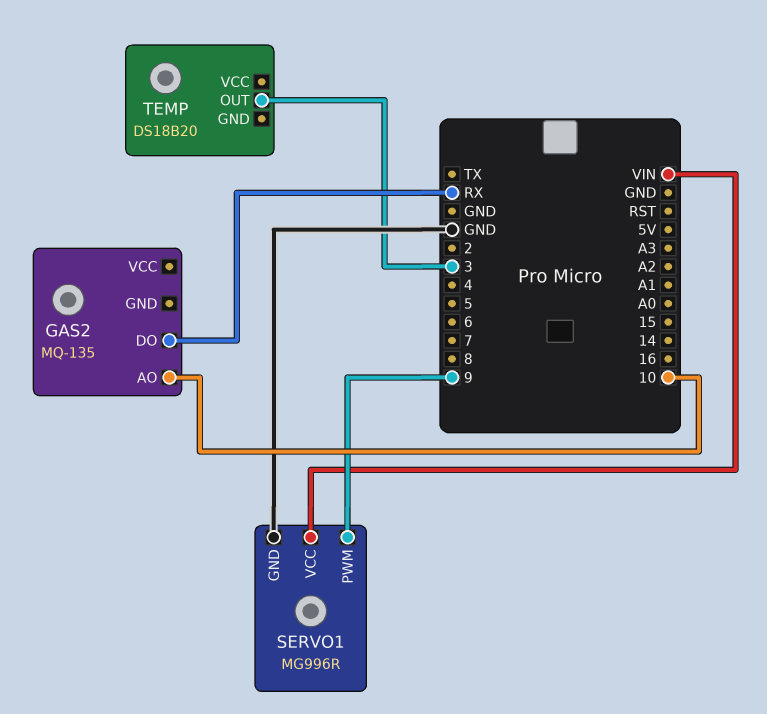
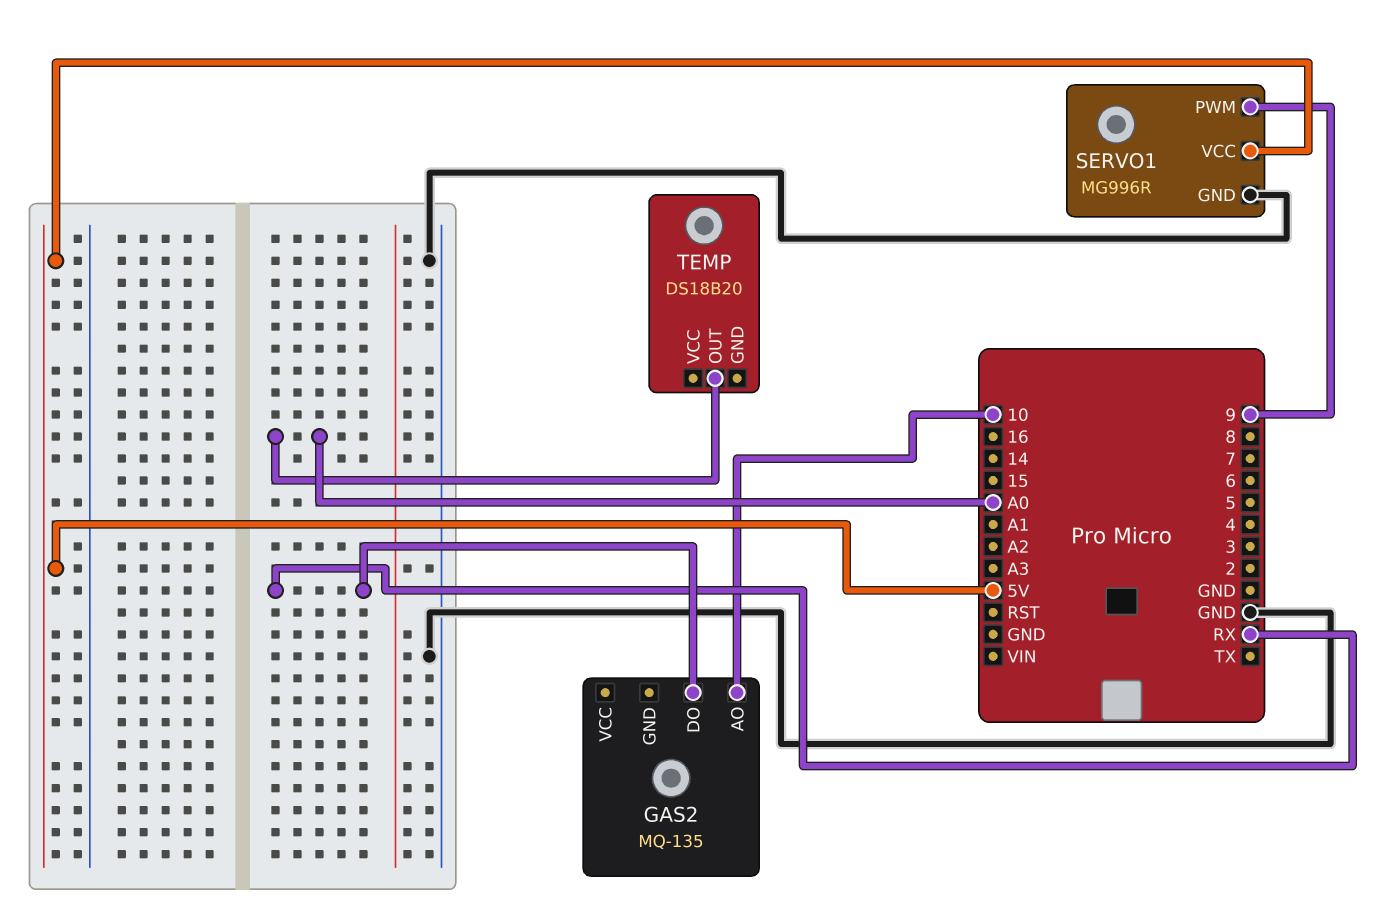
SERVO1 pin VCC: VIN -> 5V
TEMP pin OUT: 3 -> A0

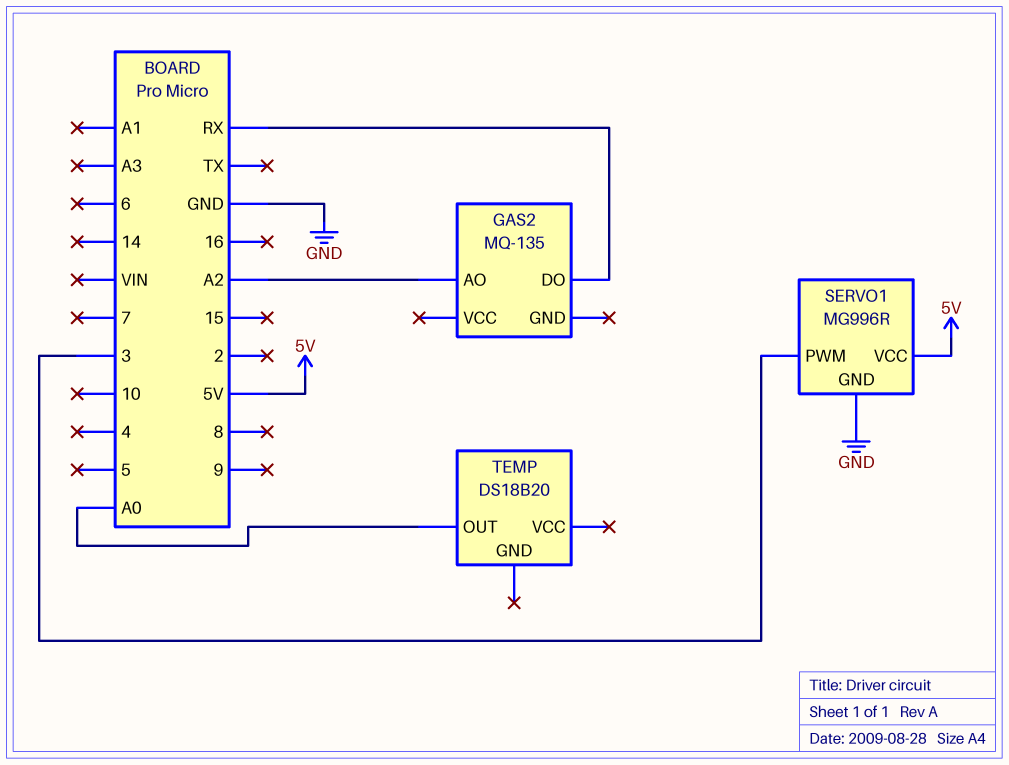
GAS2 pin AO: 10 -> A2
SERVO1 pin PWM: 9 -> 3

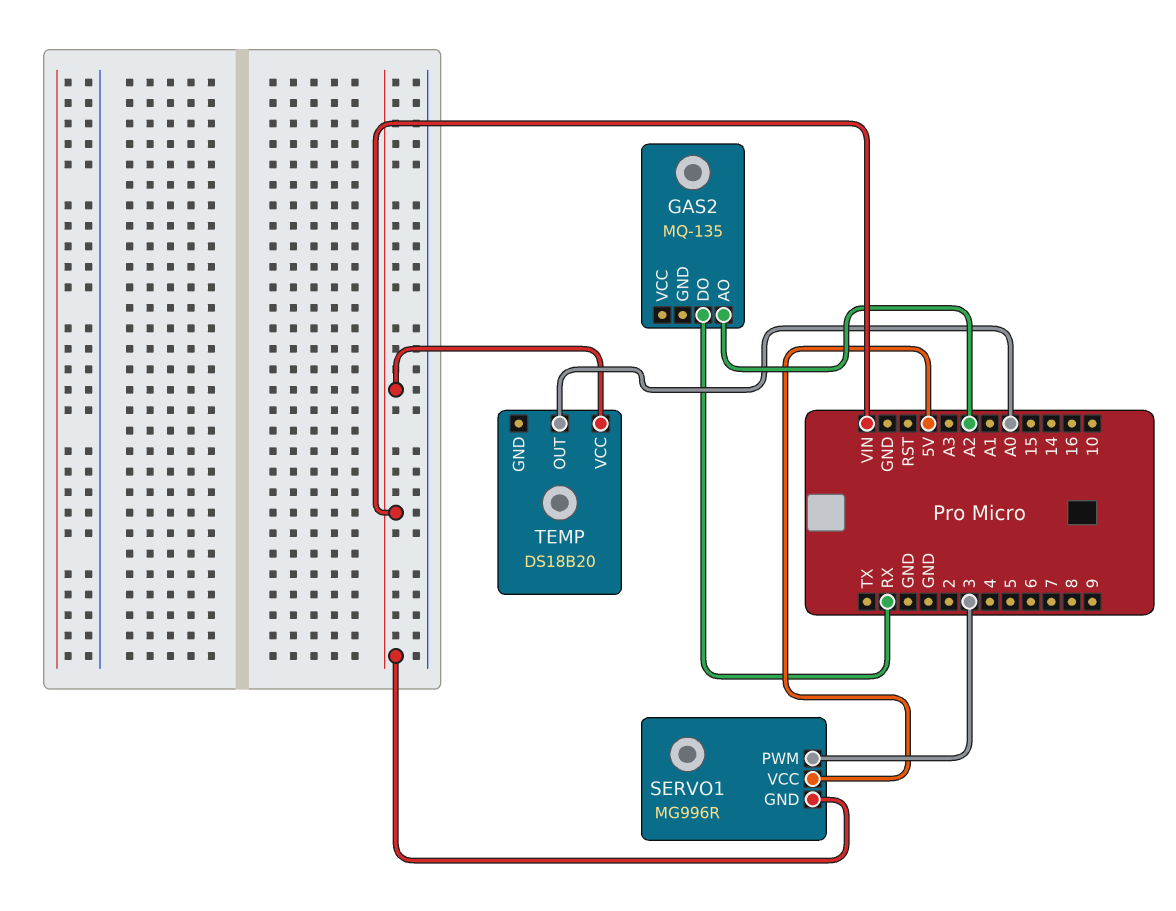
SERVO1 pin GND: GND -> VIN
TEMP pin VCC: none -> VIN

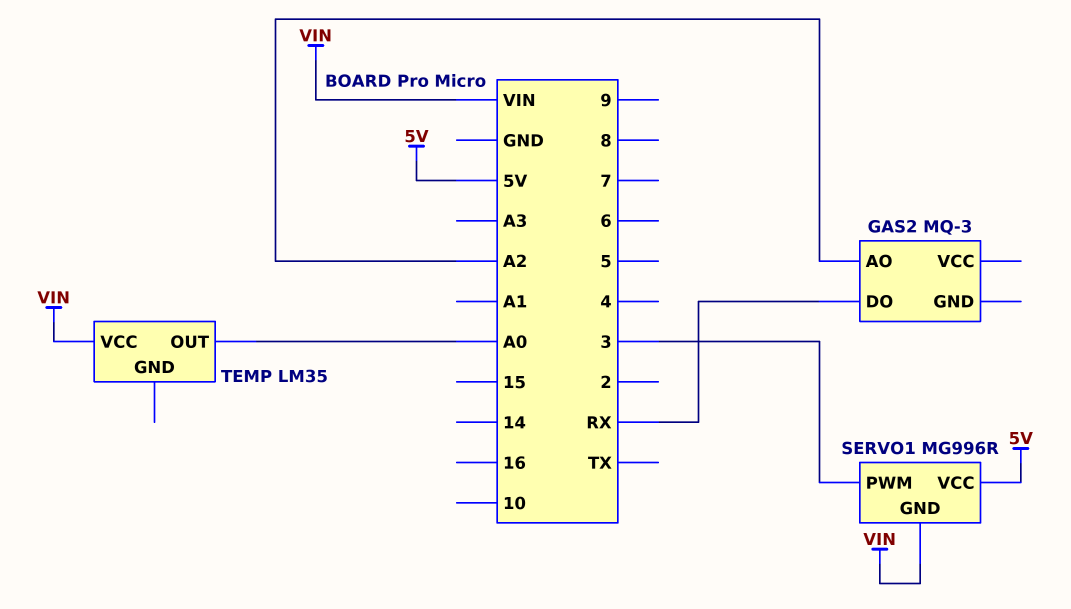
GAS2: MQ-135 -> MQ-3
TEMP: DS18B20 -> LM35

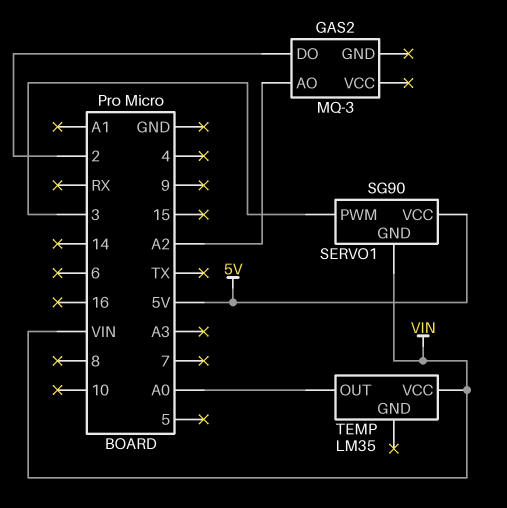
GAS2 pin DO: RX -> 2
SERVO1: MG996R -> SG90

